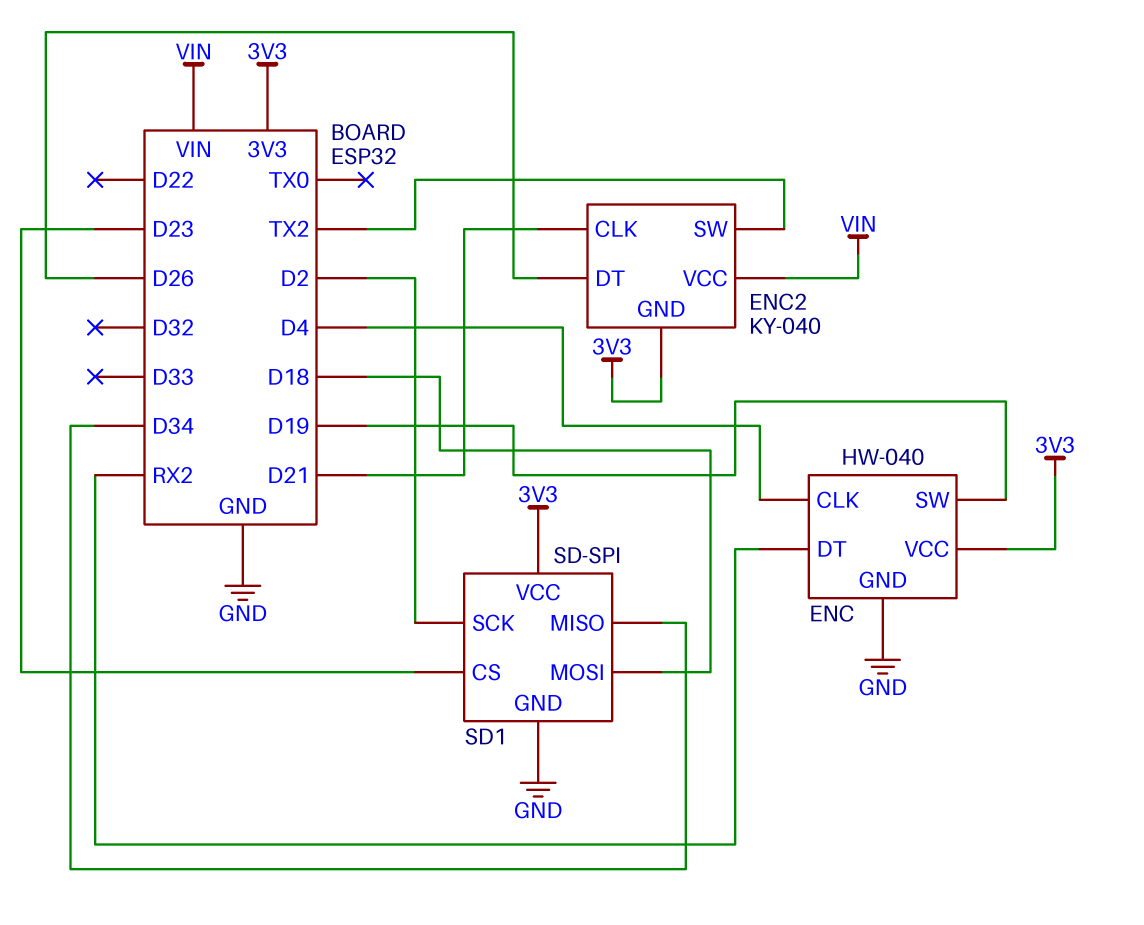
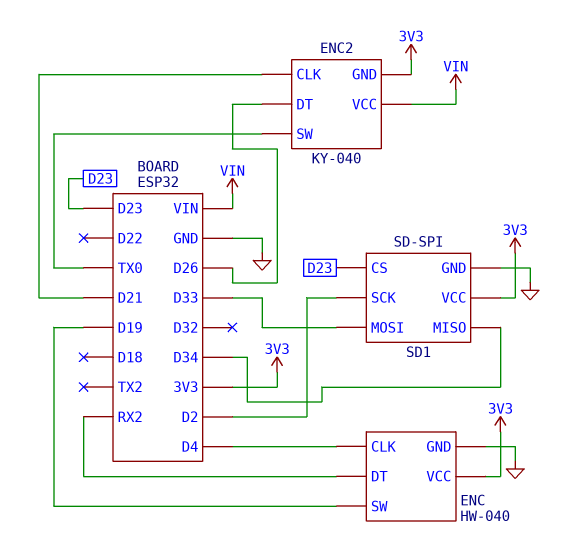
ENC2 pin SW: TX2 -> TX0
SD1 pin MOSI: D18 -> D33

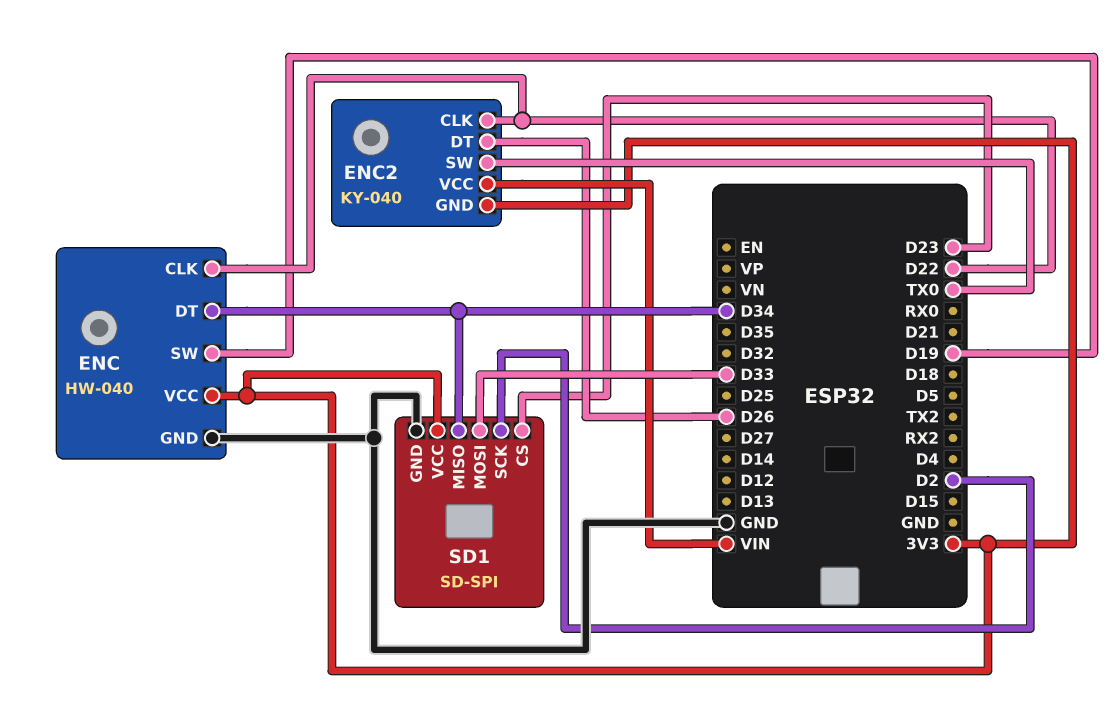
ENC pin CLK: D4 -> D22
ENC pin DT: RX2 -> D34
ENC2 pin CLK: D21 -> D22

